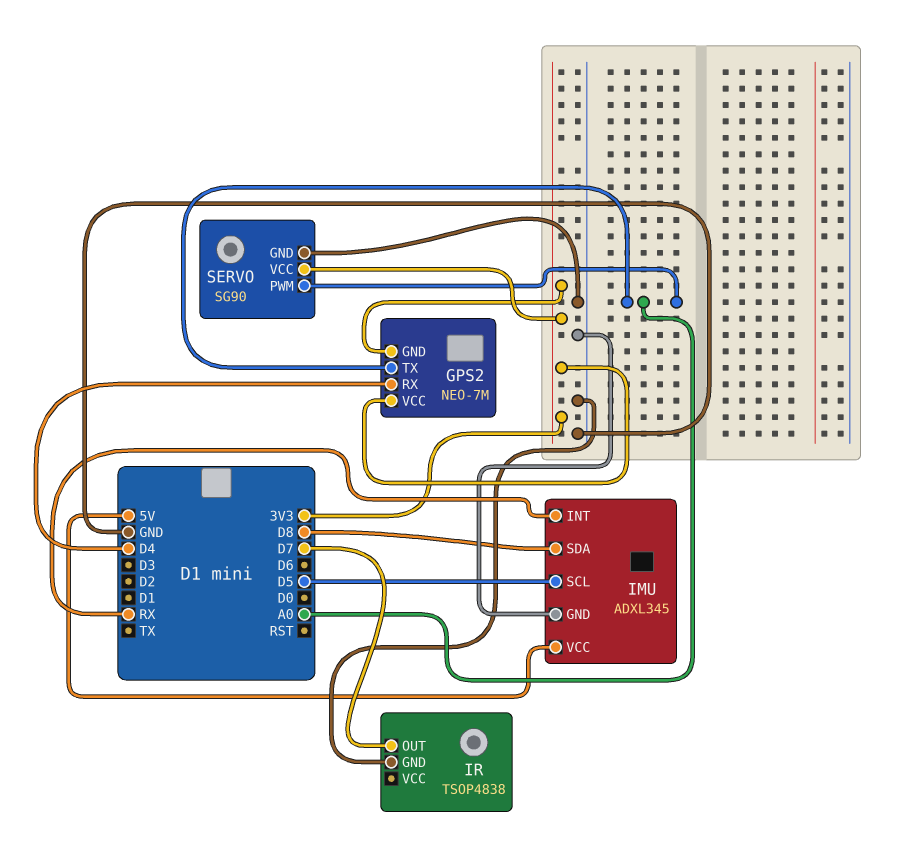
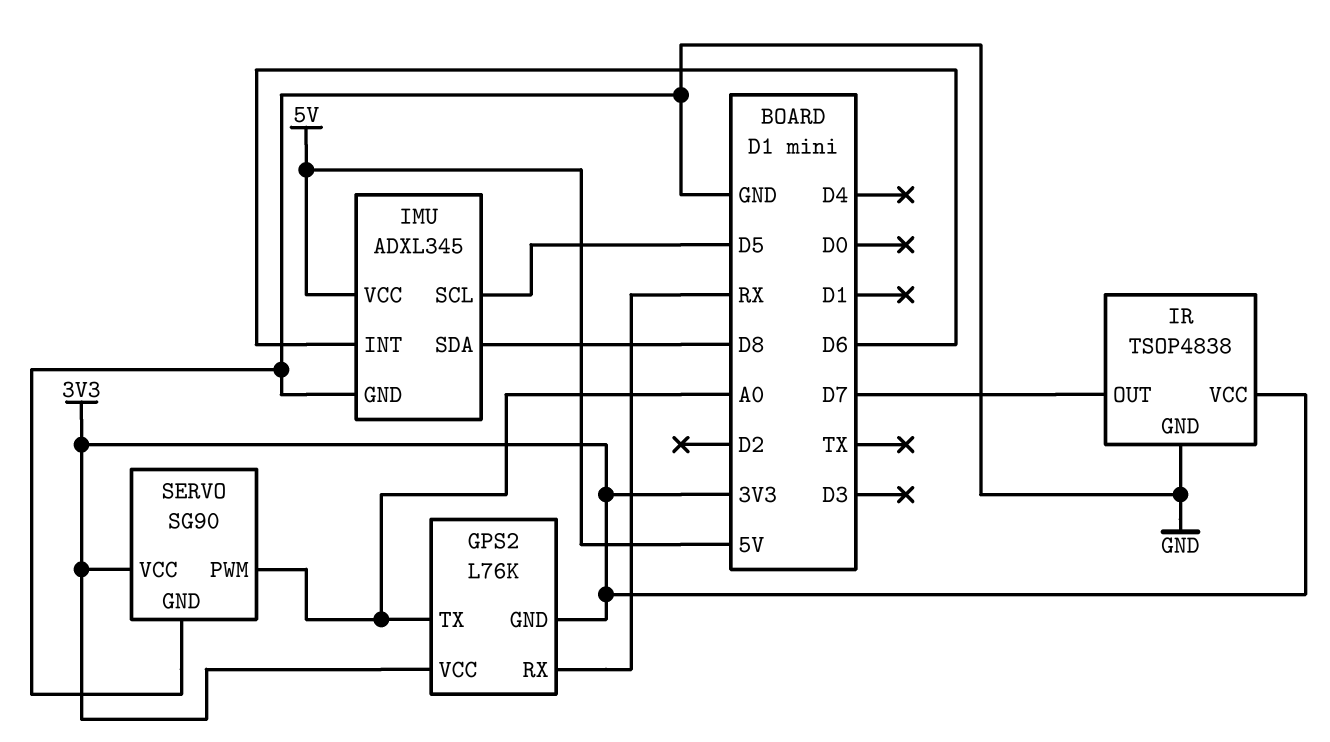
GPS2: NEO-7M -> L76K
GPS2 pin RX: D4 -> RX
IMU pin INT: RX -> D6
IR pin VCC: none -> 3V3

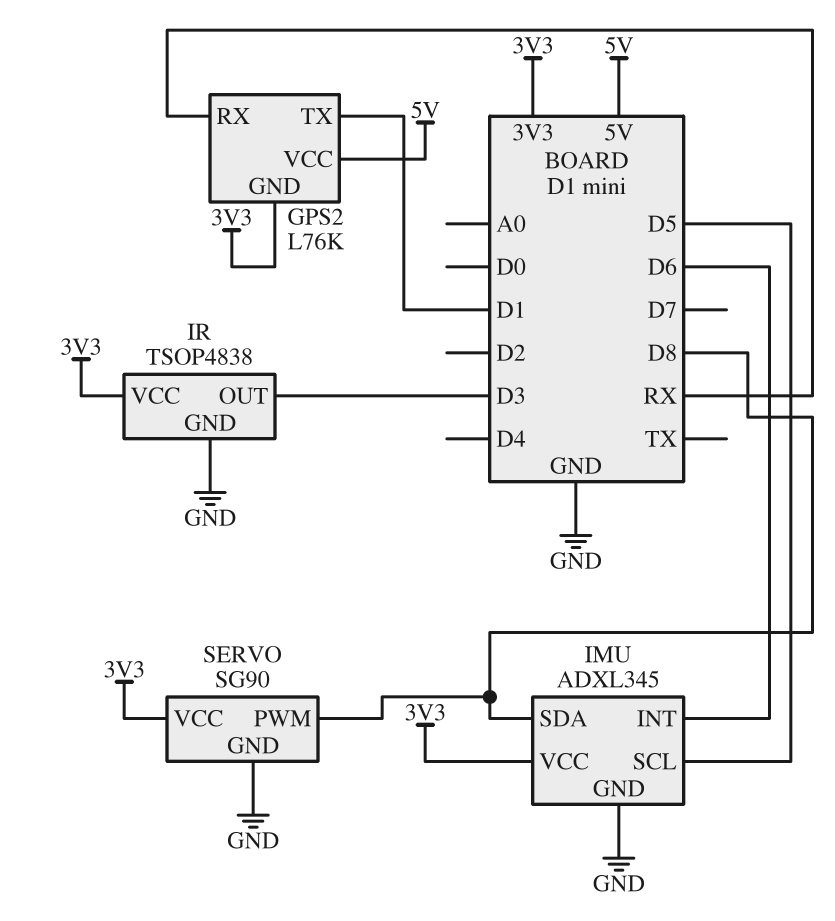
GPS2 pin TX: A0 -> D1
GPS2 pin VCC: 3V3 -> 5V
IMU pin VCC: 5V -> 3V3
IR pin OUT: D7 -> D3
SERVO pin PWM: A0 -> D8

